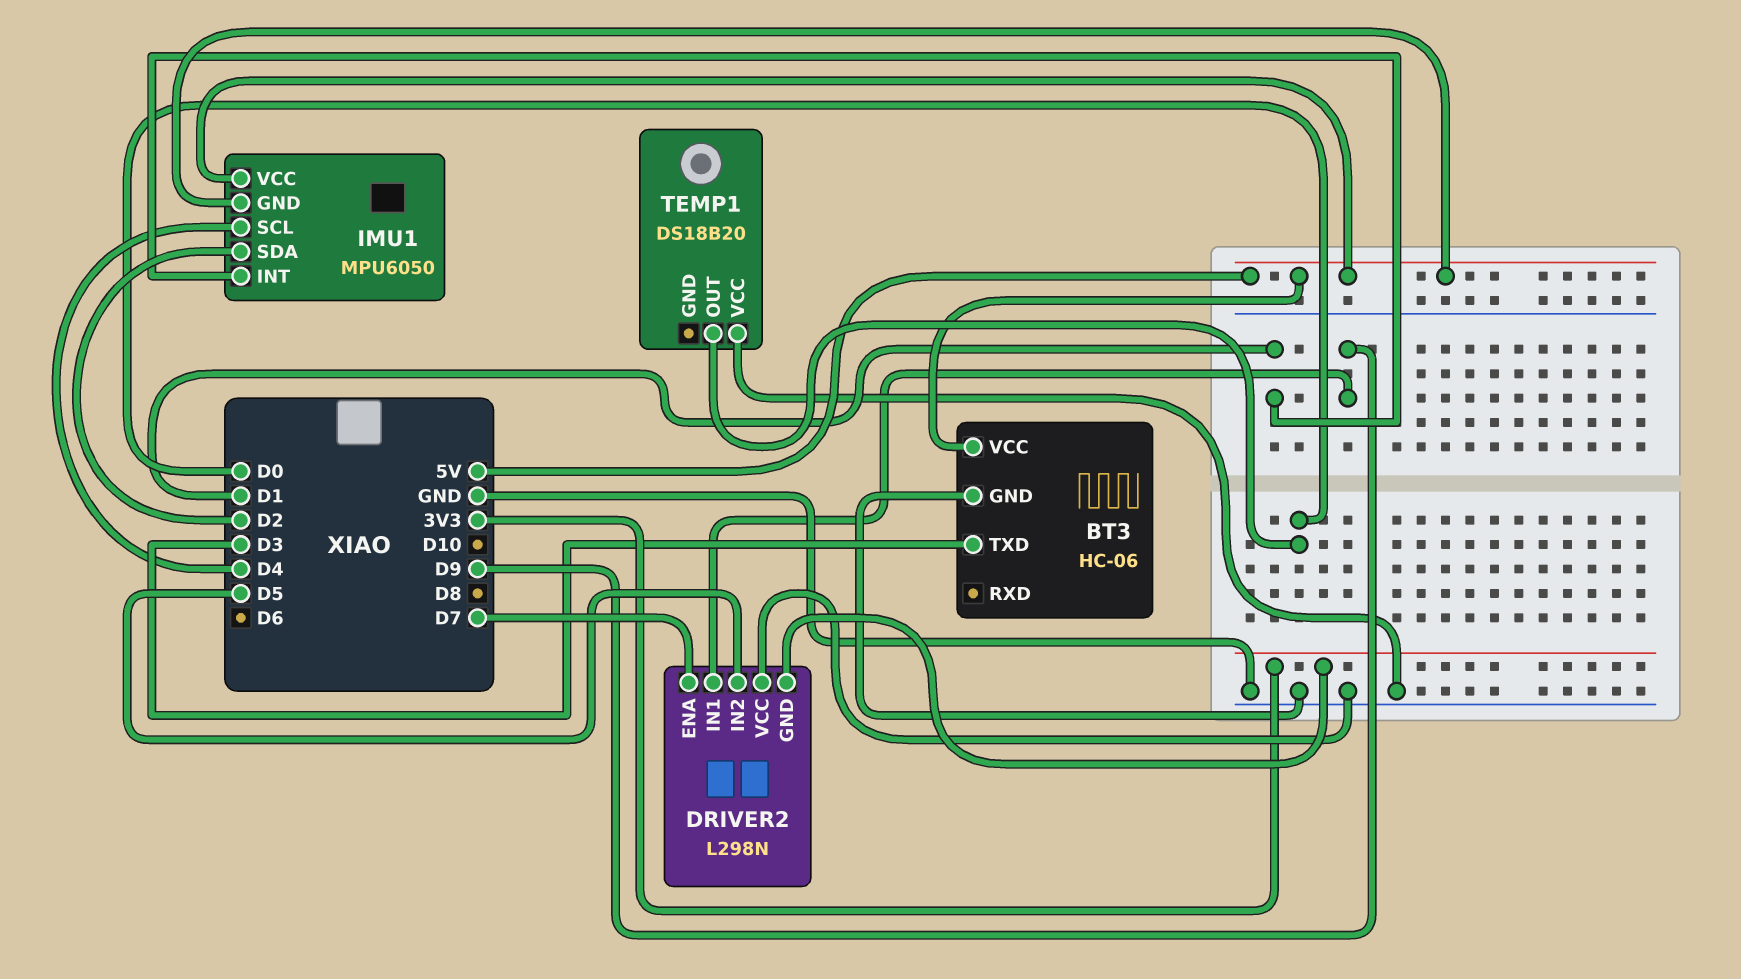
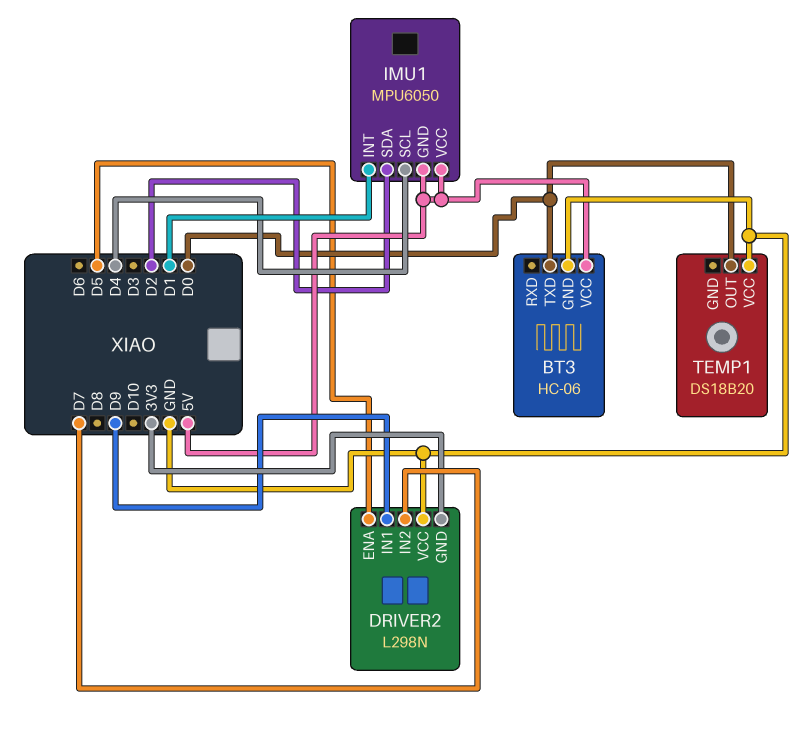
BT3 pin TXD: D3 -> D0
DRIVER2 pin ENA: D7 -> D5
DRIVER2 pin IN2: D5 -> D7

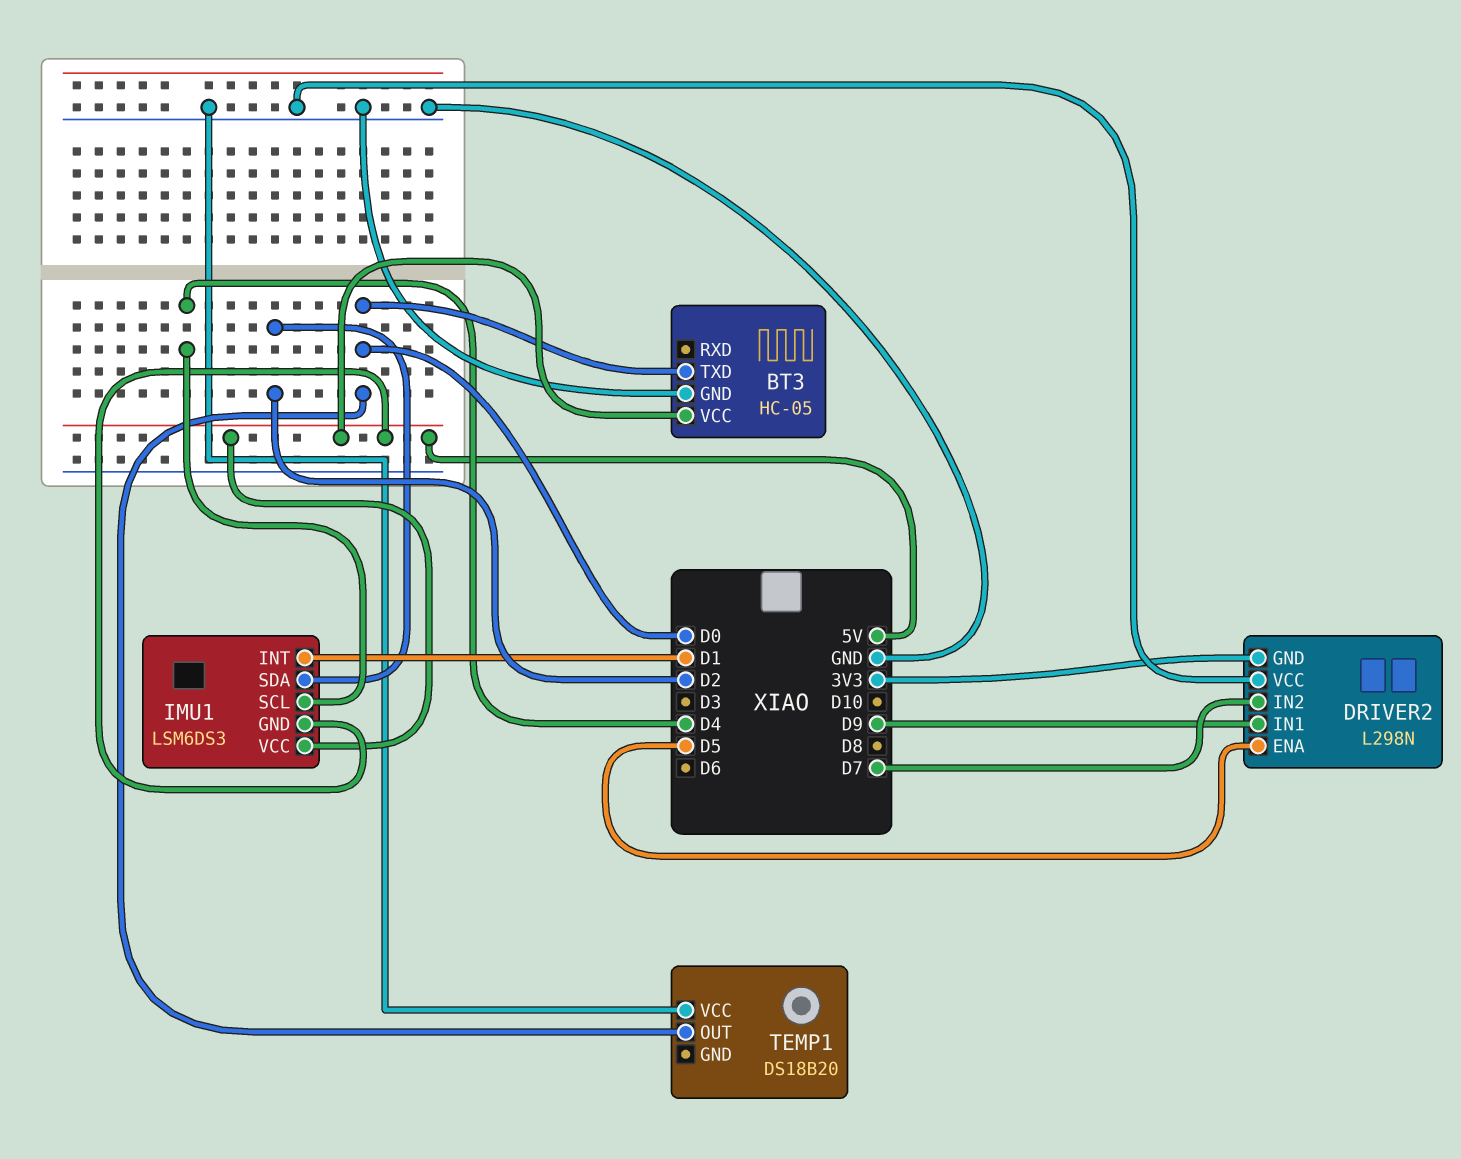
BT3: HC-06 -> HC-05
IMU1: MPU6050 -> LSM6DS3

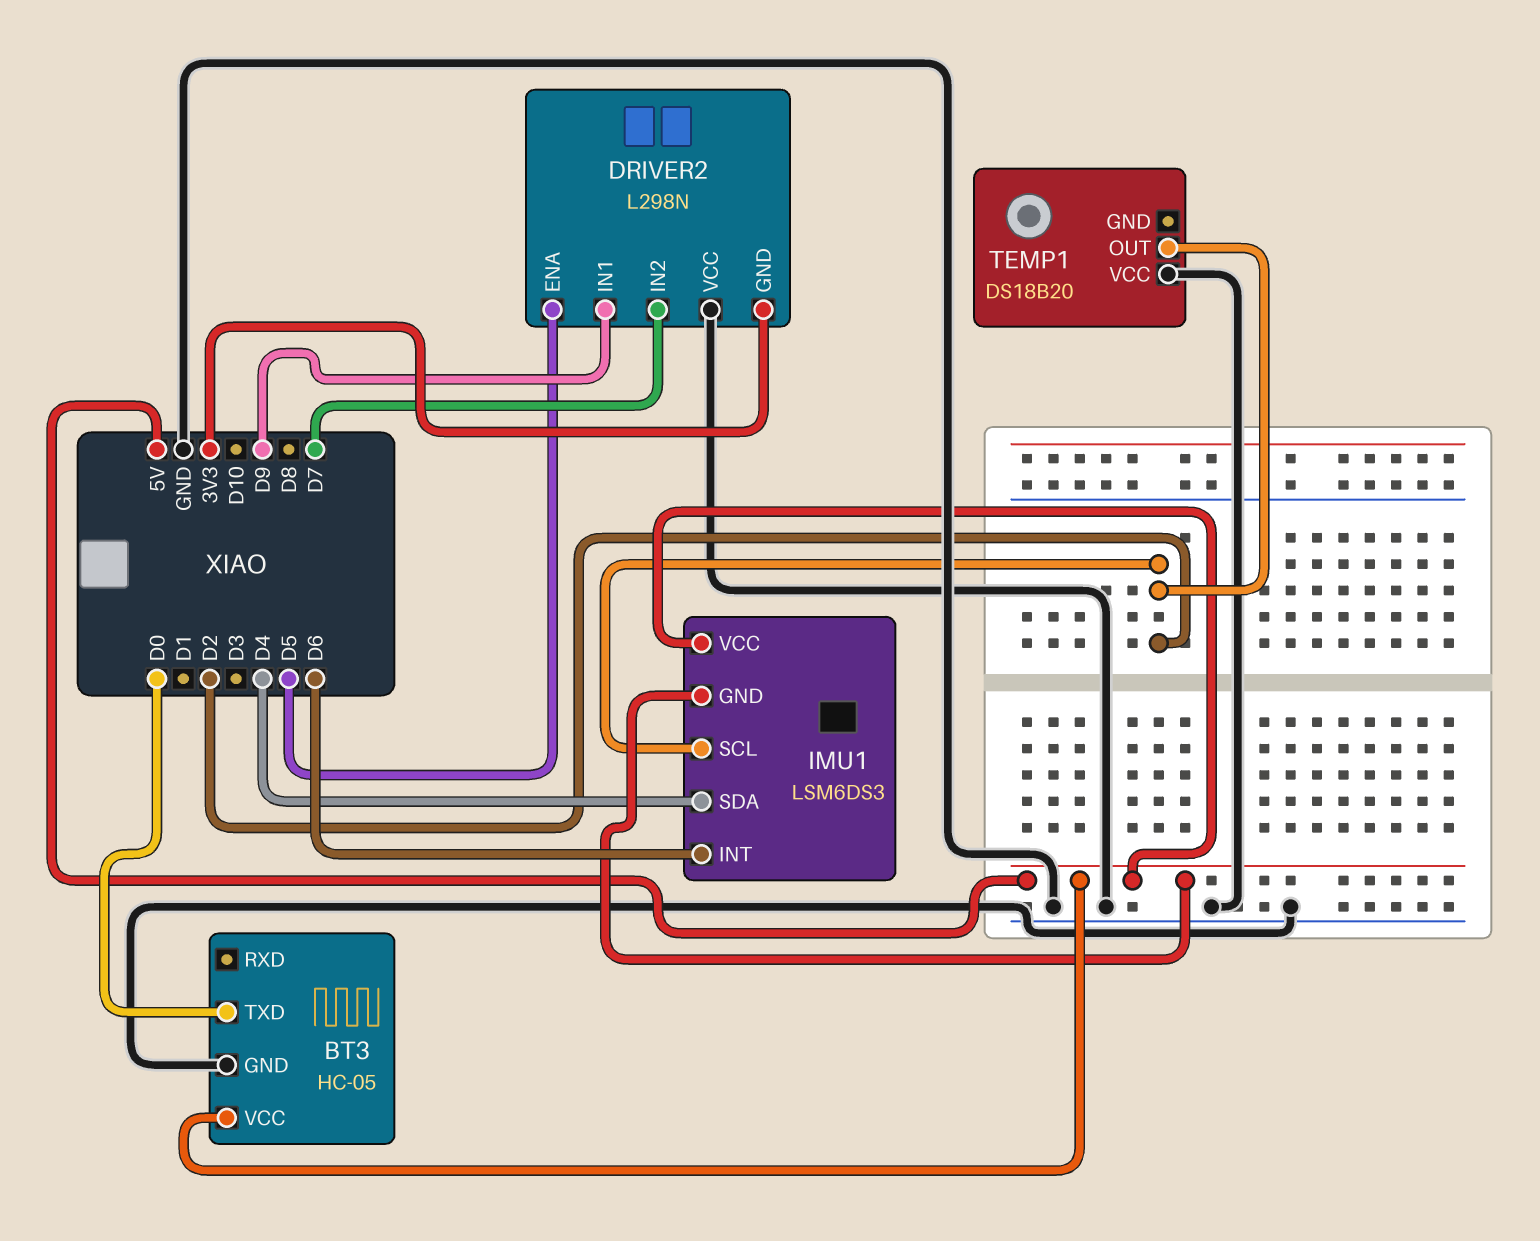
IMU1 pin INT: D1 -> D6
IMU1 pin SCL: D4 -> D2
IMU1 pin SDA: D2 -> D4
TEMP1 pin OUT: D0 -> D2

